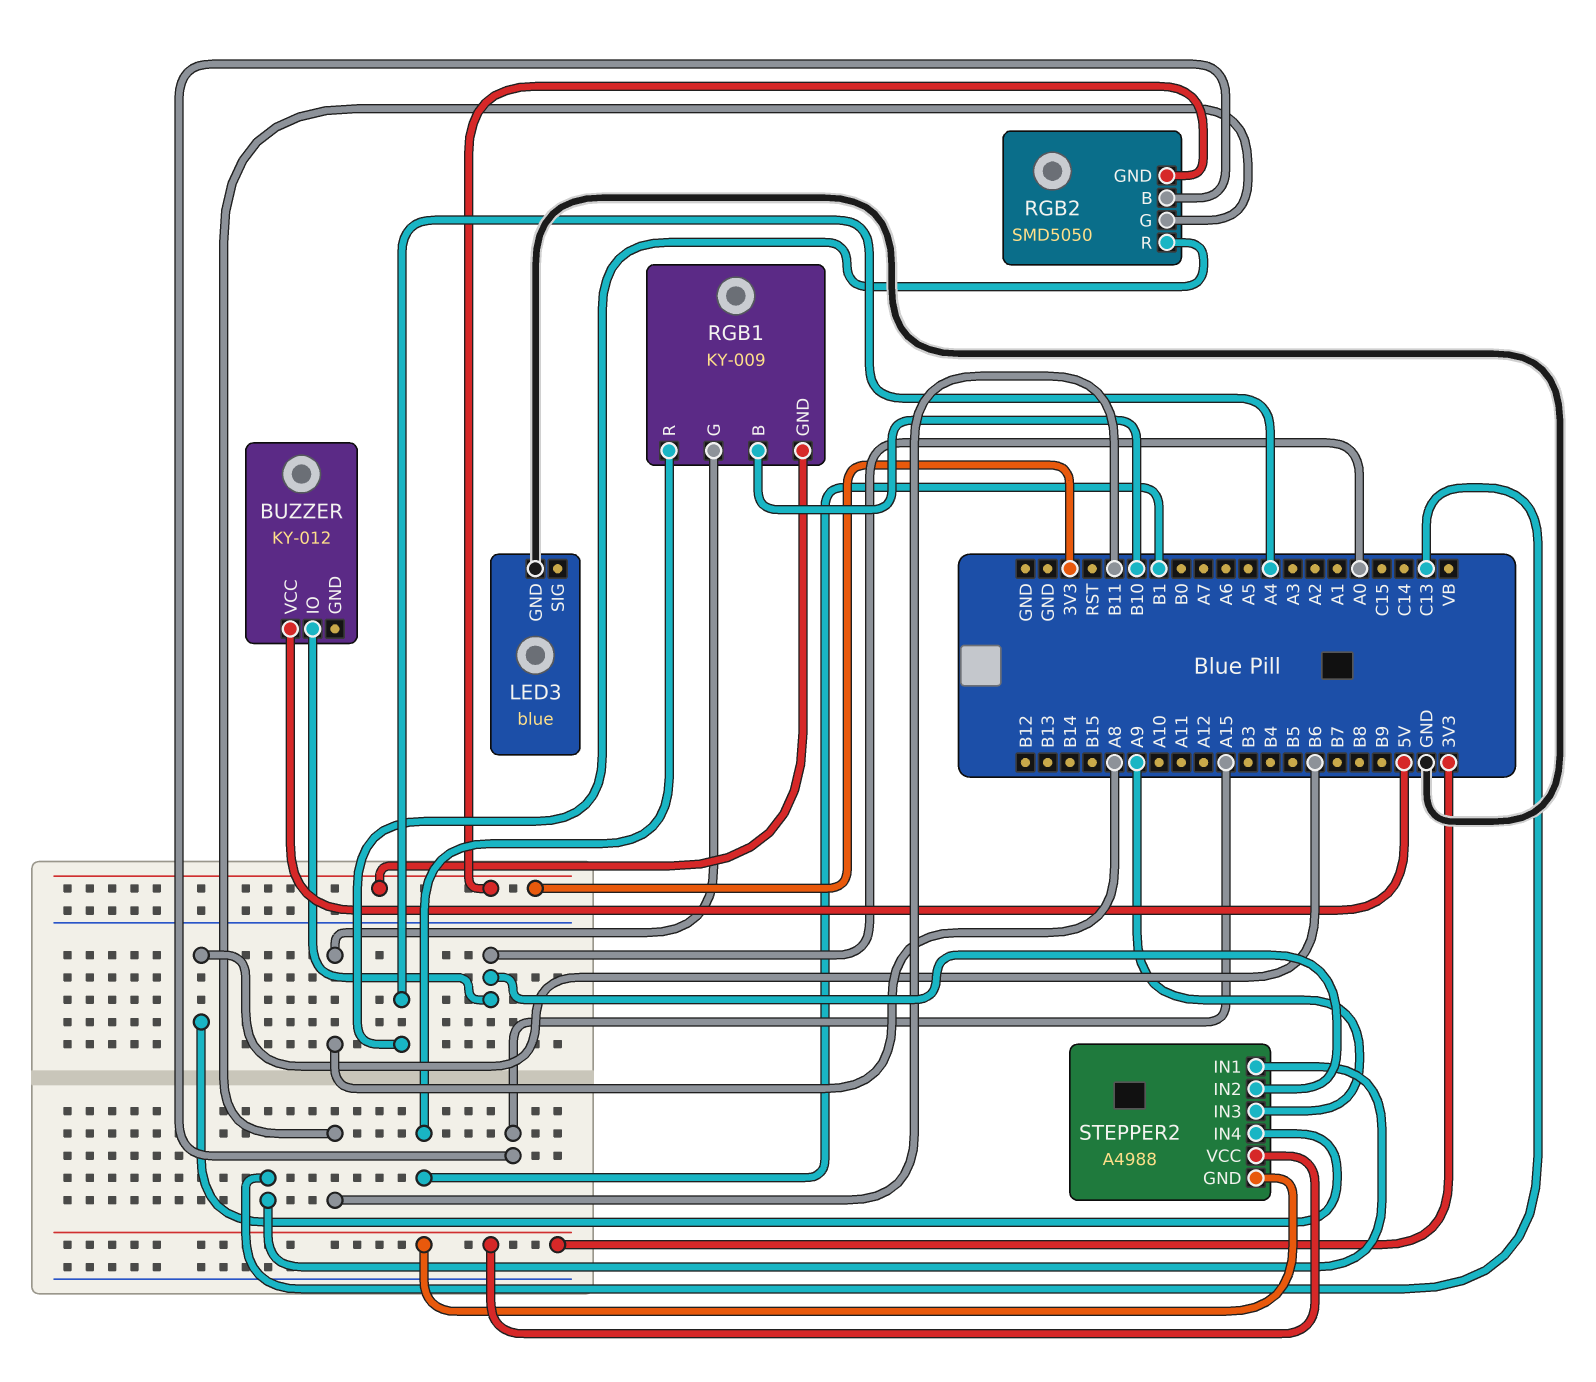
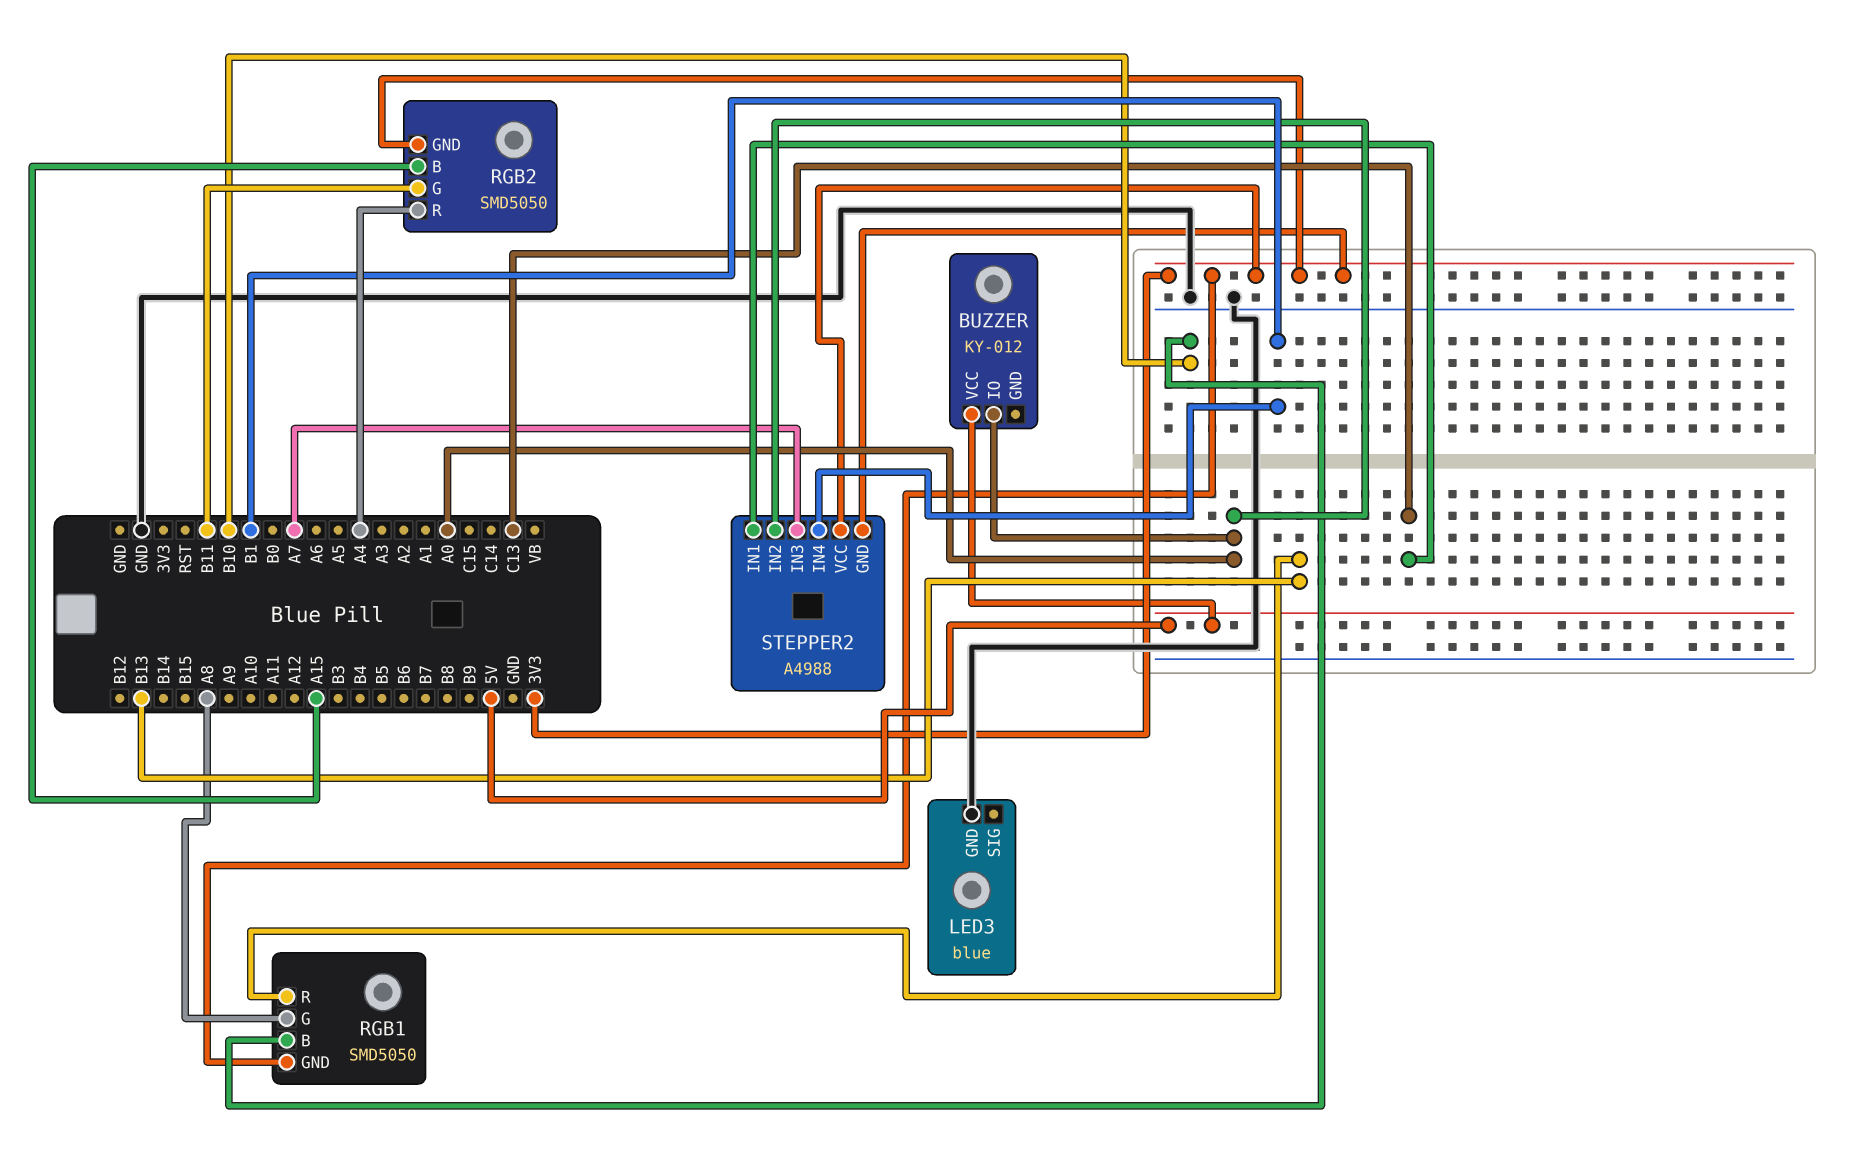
RGB1: KY-009 -> SMD5050
RGB1 pin R: B1 -> B13
STEPPER2 pin IN3: A9 -> A7
STEPPER2 pin IN4: B6 -> B1

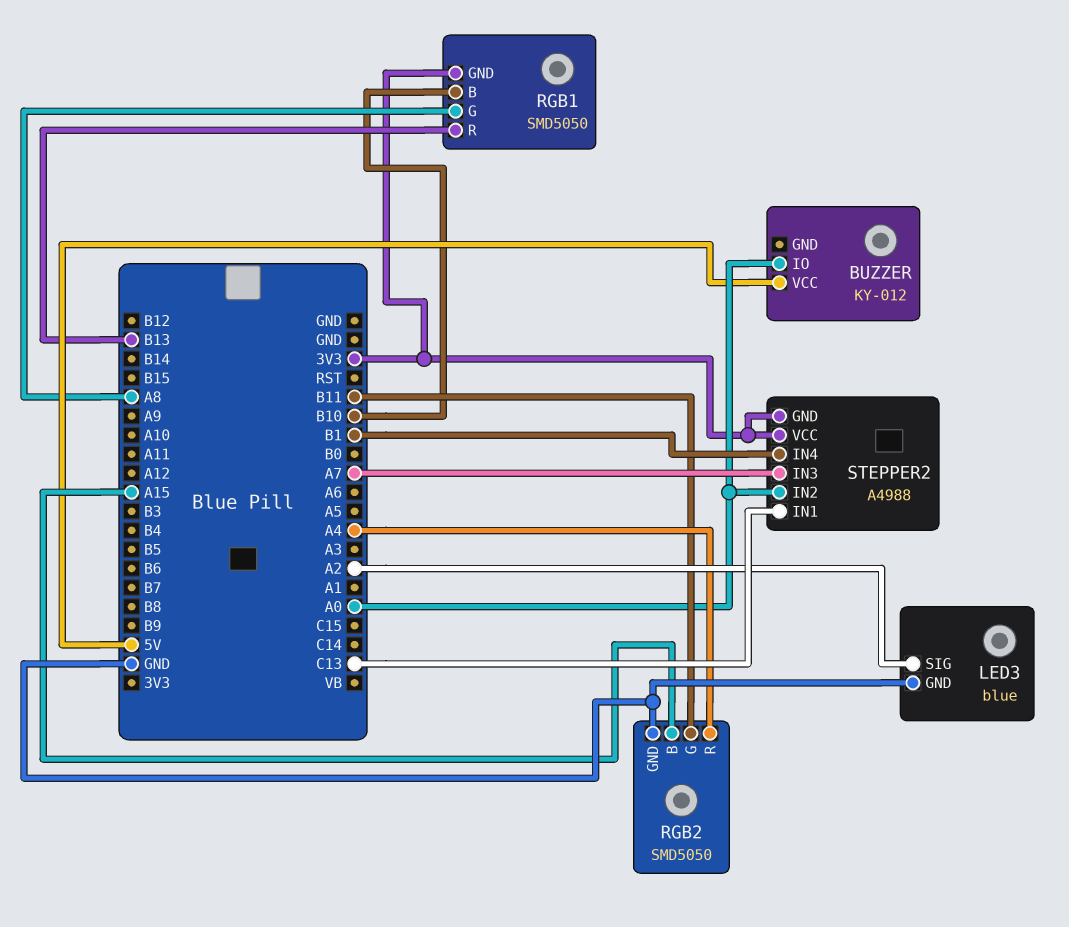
LED3 pin SIG: none -> A2
RGB2 pin GND: 3V3 -> GND

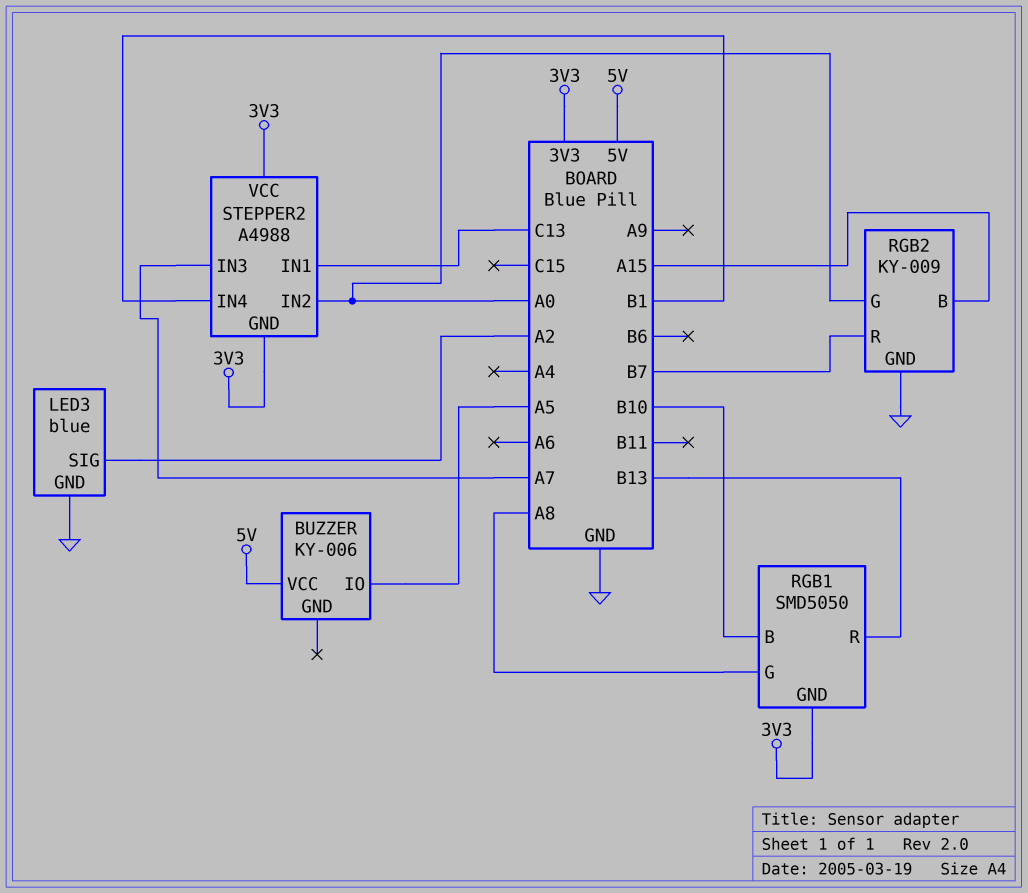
BUZZER: KY-012 -> KY-006
BUZZER pin IO: A0 -> A5
RGB2: SMD5050 -> KY-009
RGB2 pin G: B11 -> A0
RGB2 pin R: A4 -> B7

